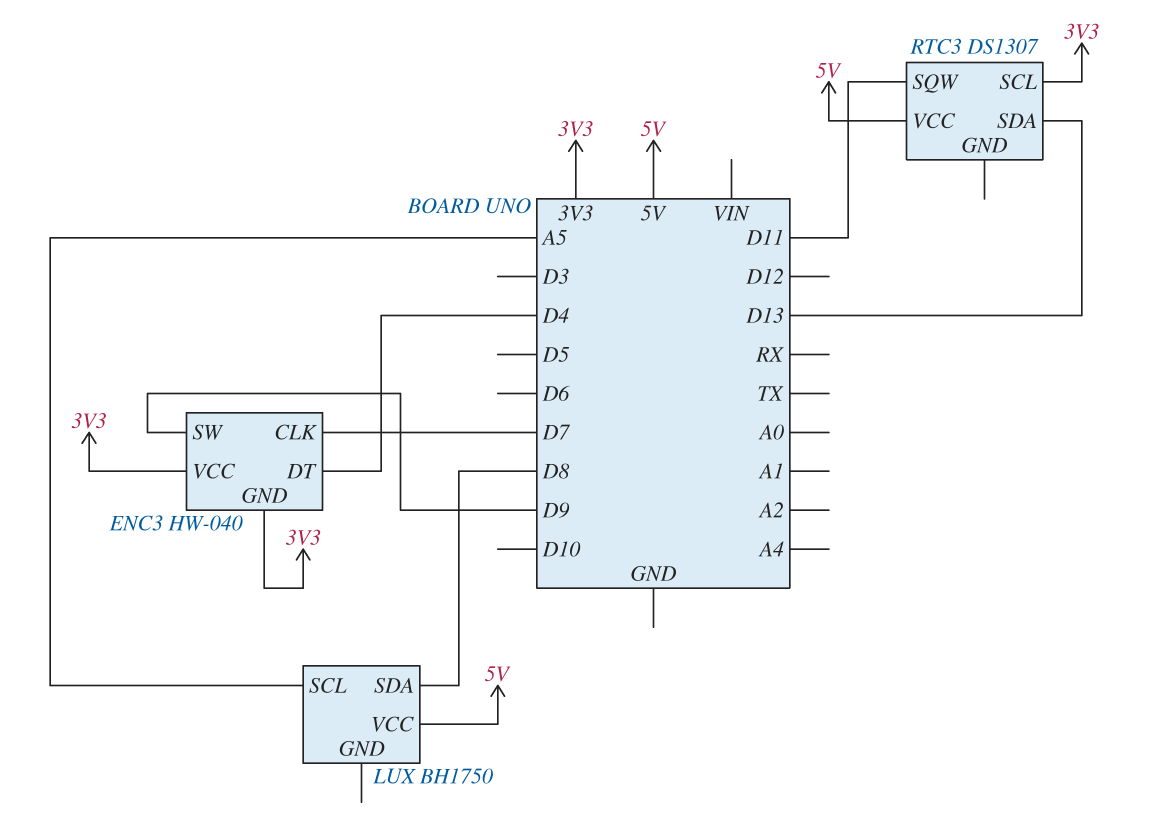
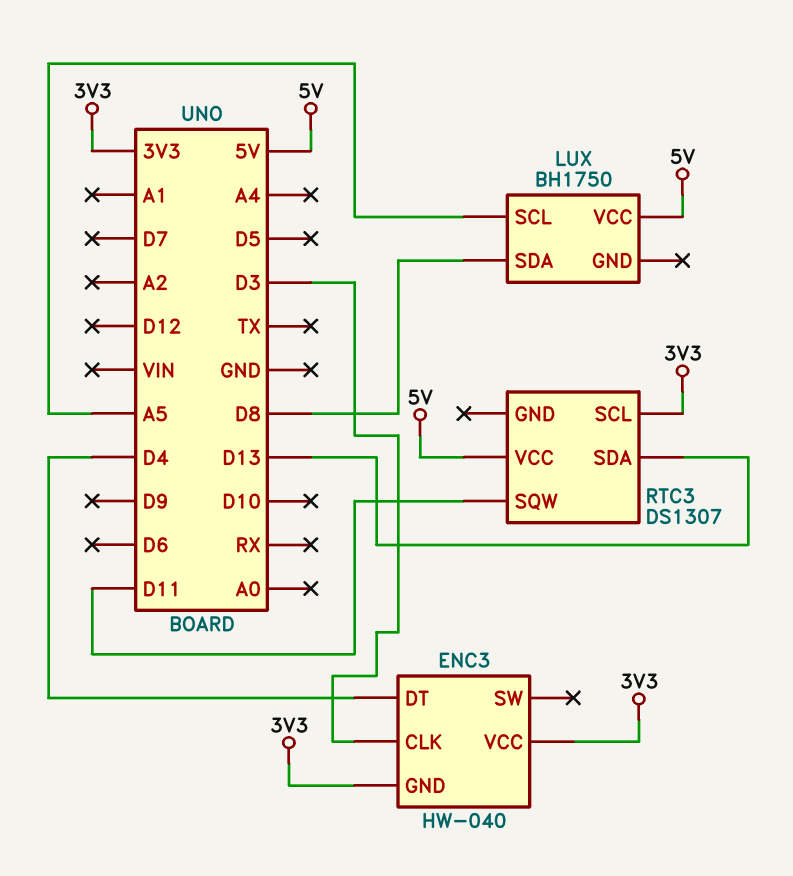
ENC3 pin CLK: D7 -> D3
ENC3 pin SW: D9 -> none

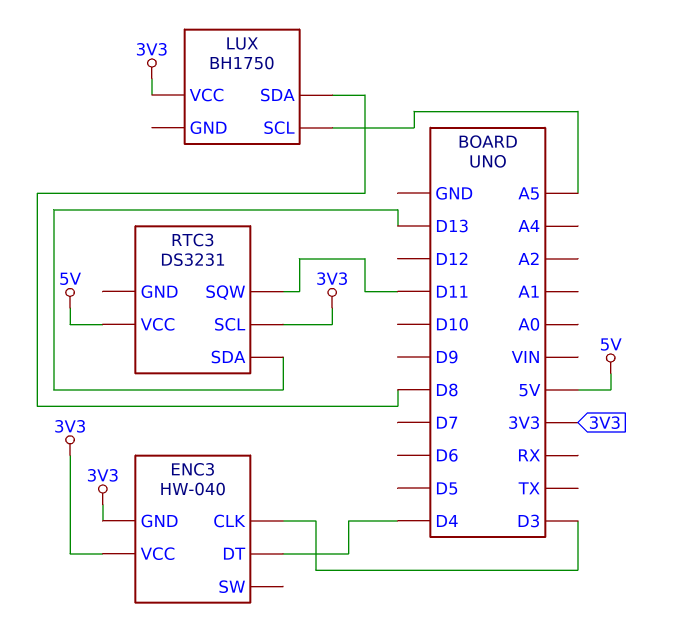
LUX pin VCC: 5V -> 3V3
RTC3: DS1307 -> DS3231

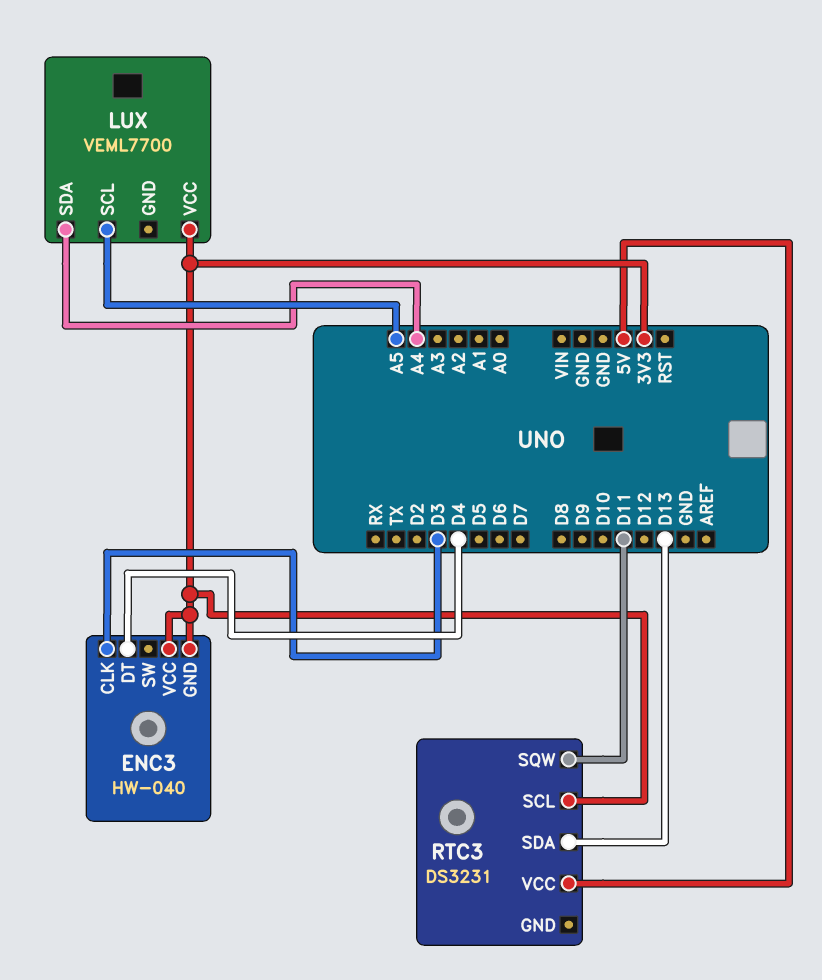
LUX: BH1750 -> VEML7700
LUX pin SDA: D8 -> A4

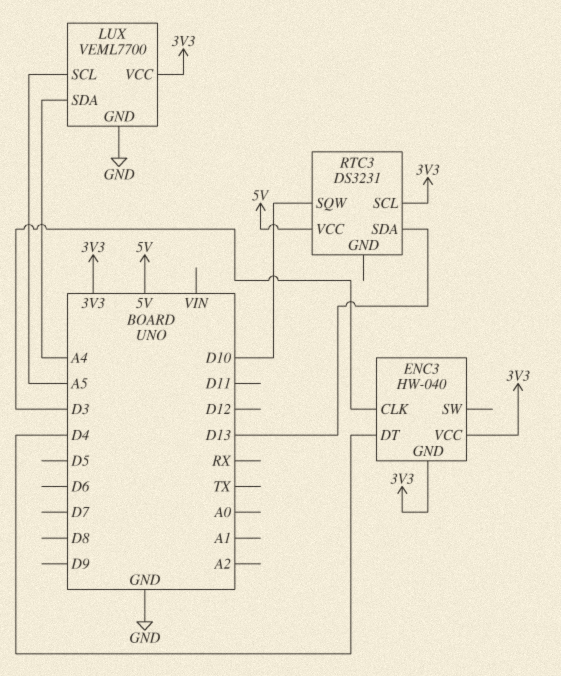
LUX pin GND: none -> GND
RTC3 pin SQW: D11 -> D10

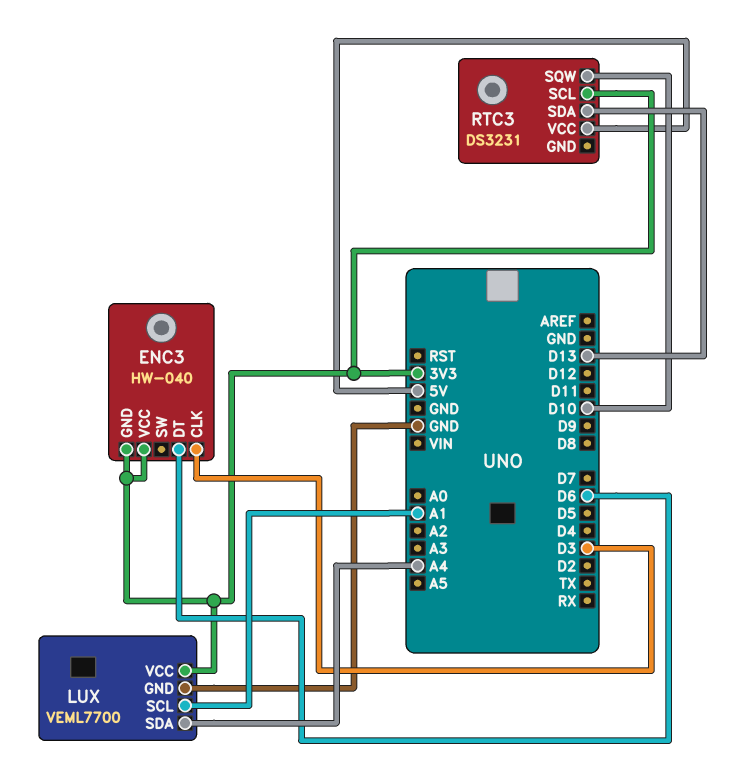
ENC3 pin DT: D4 -> D6
LUX pin SCL: A5 -> A1

